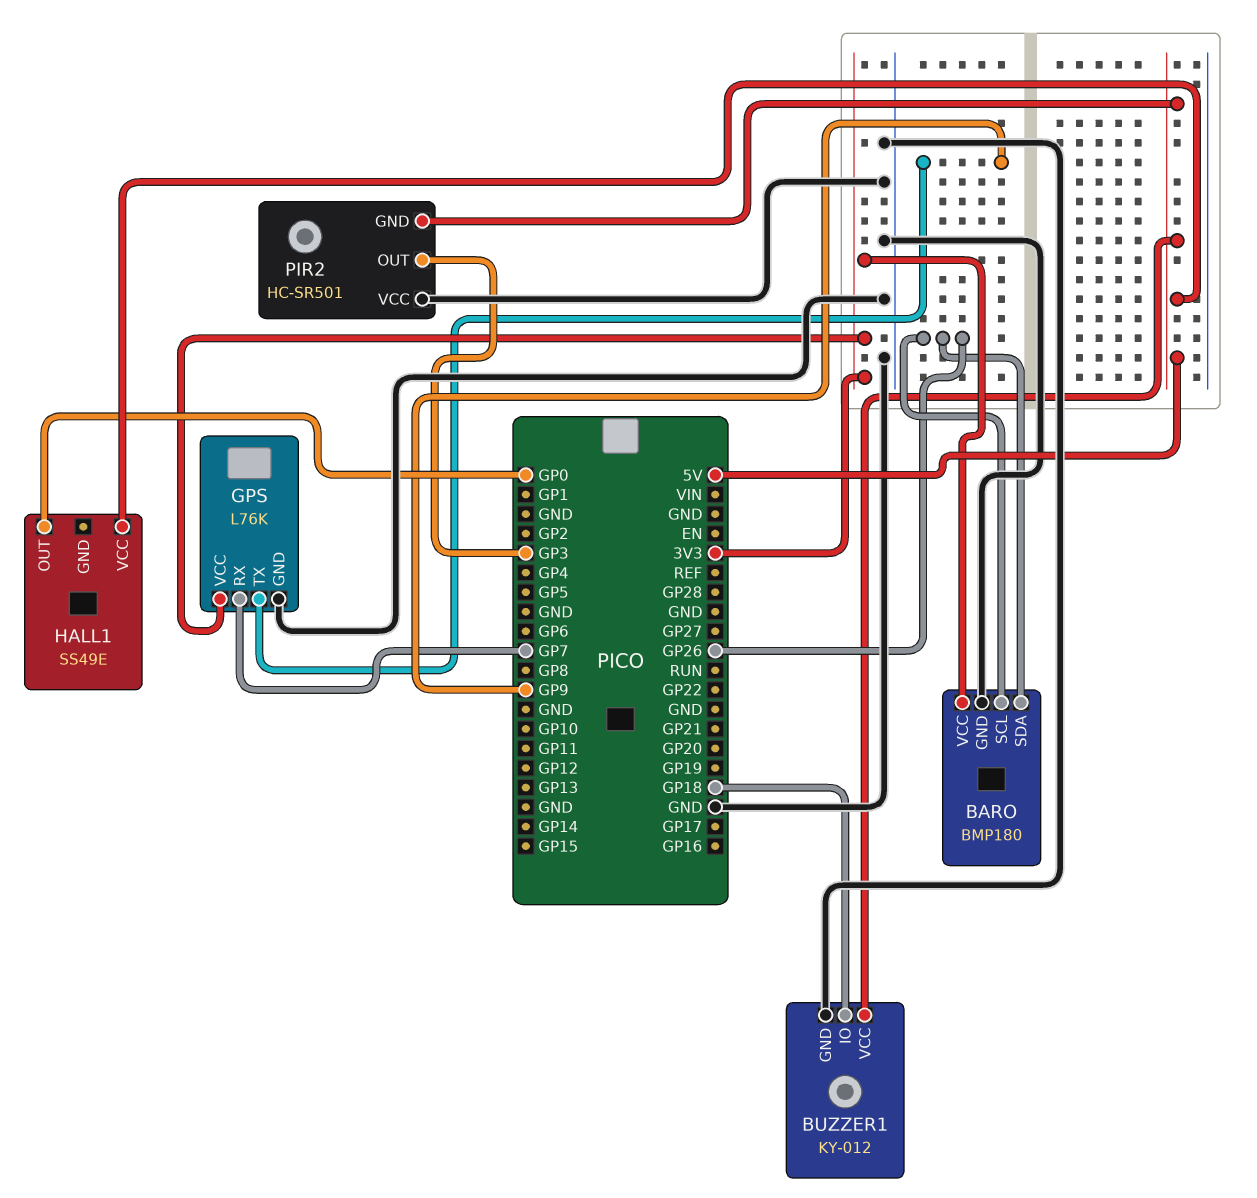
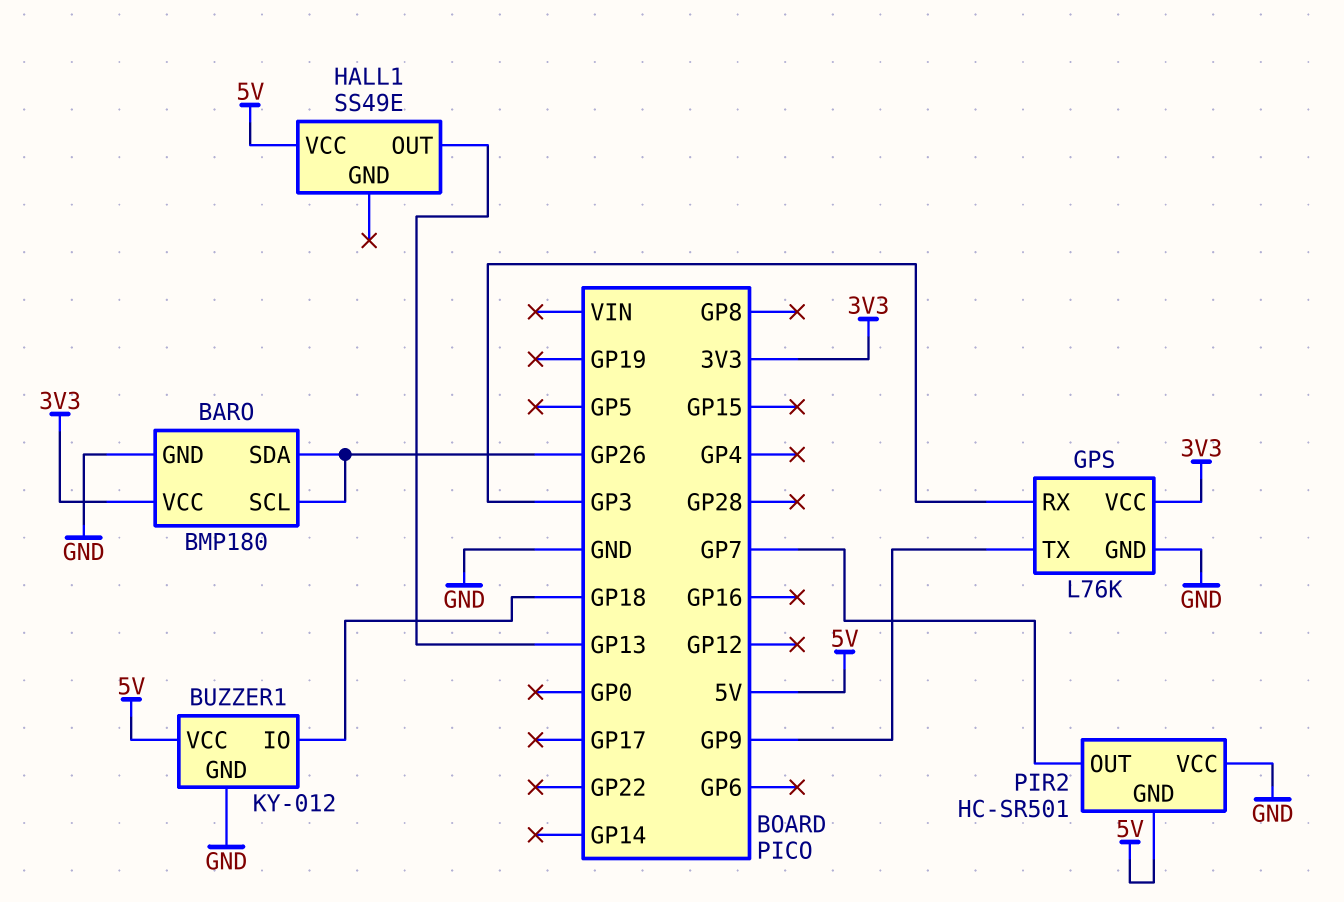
GPS pin RX: GP7 -> GP3
HALL1 pin OUT: GP0 -> GP13
PIR2 pin OUT: GP3 -> GP7

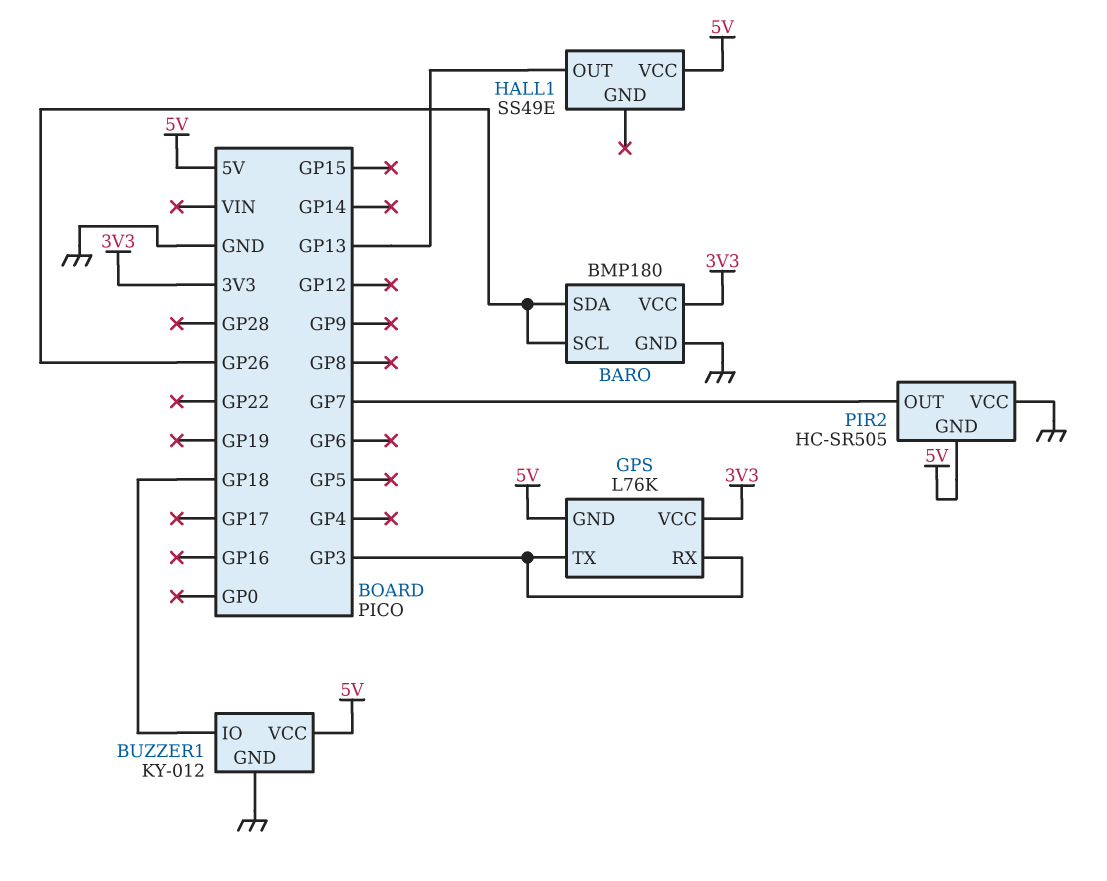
GPS pin GND: GND -> 5V
GPS pin TX: GP9 -> GP3
PIR2: HC-SR501 -> HC-SR505

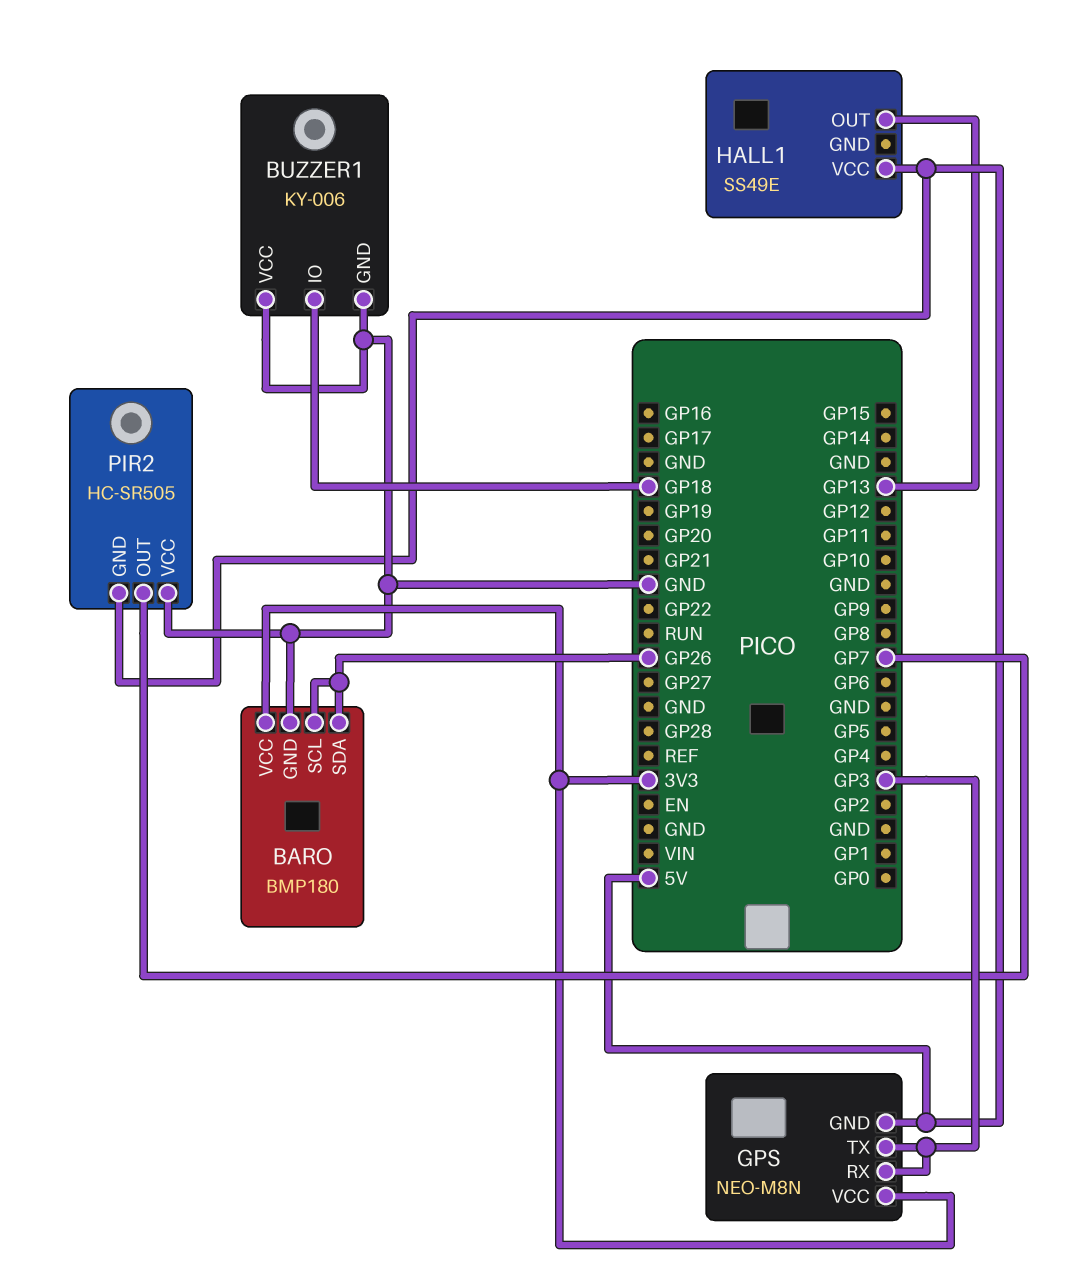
BUZZER1: KY-012 -> KY-006
BUZZER1 pin VCC: 5V -> GND
GPS: L76K -> NEO-M8N

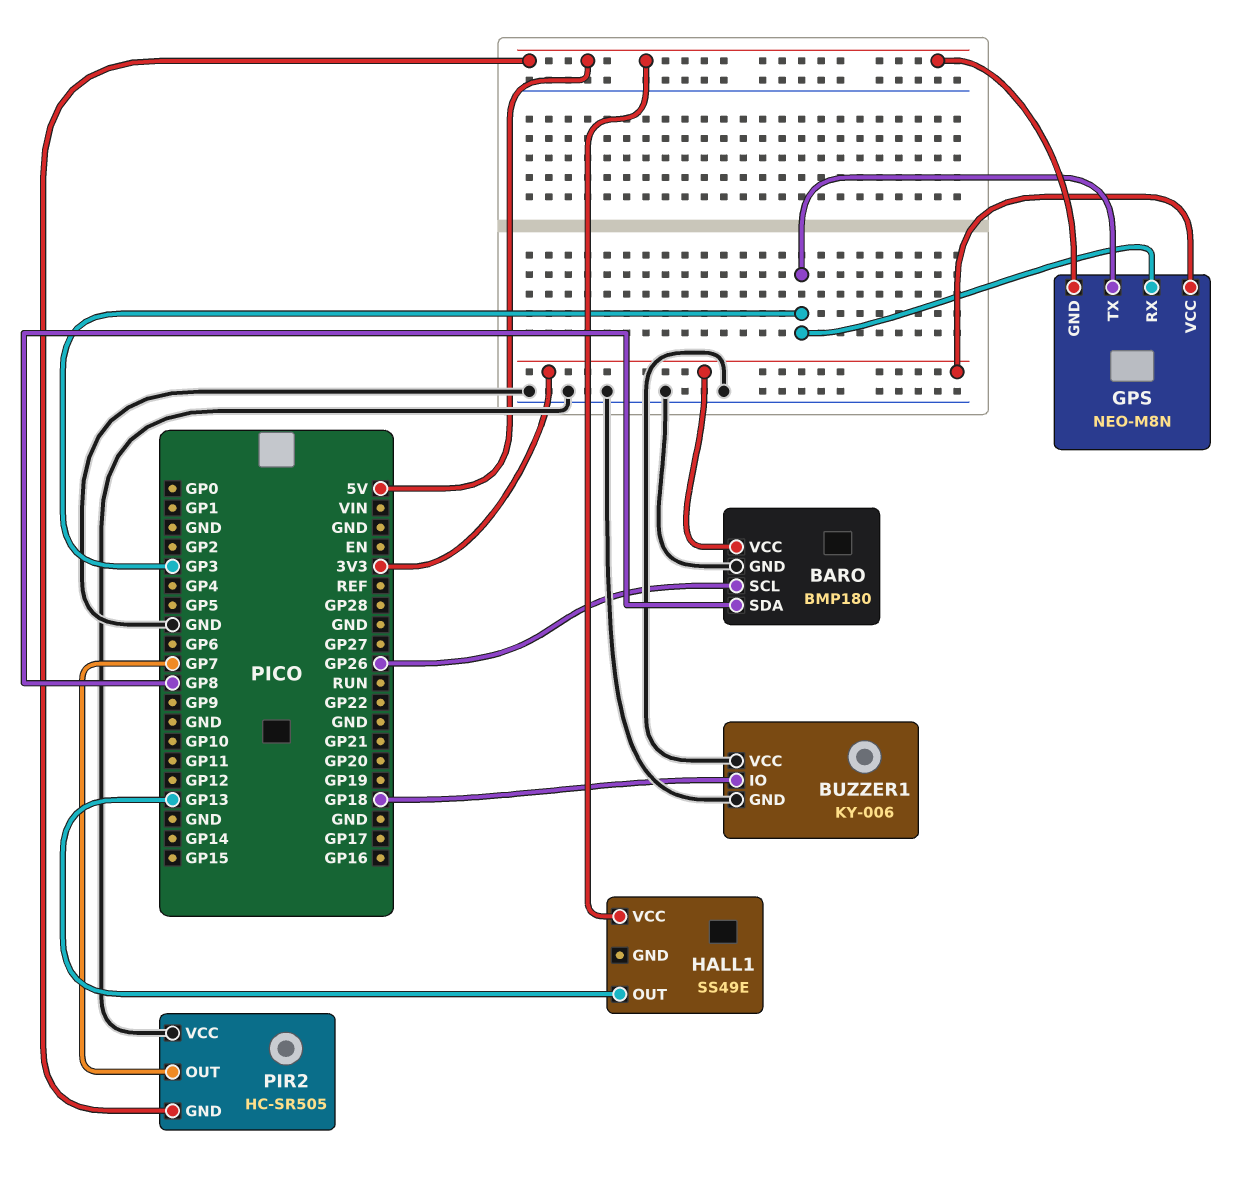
BARO pin SDA: GP26 -> GP8

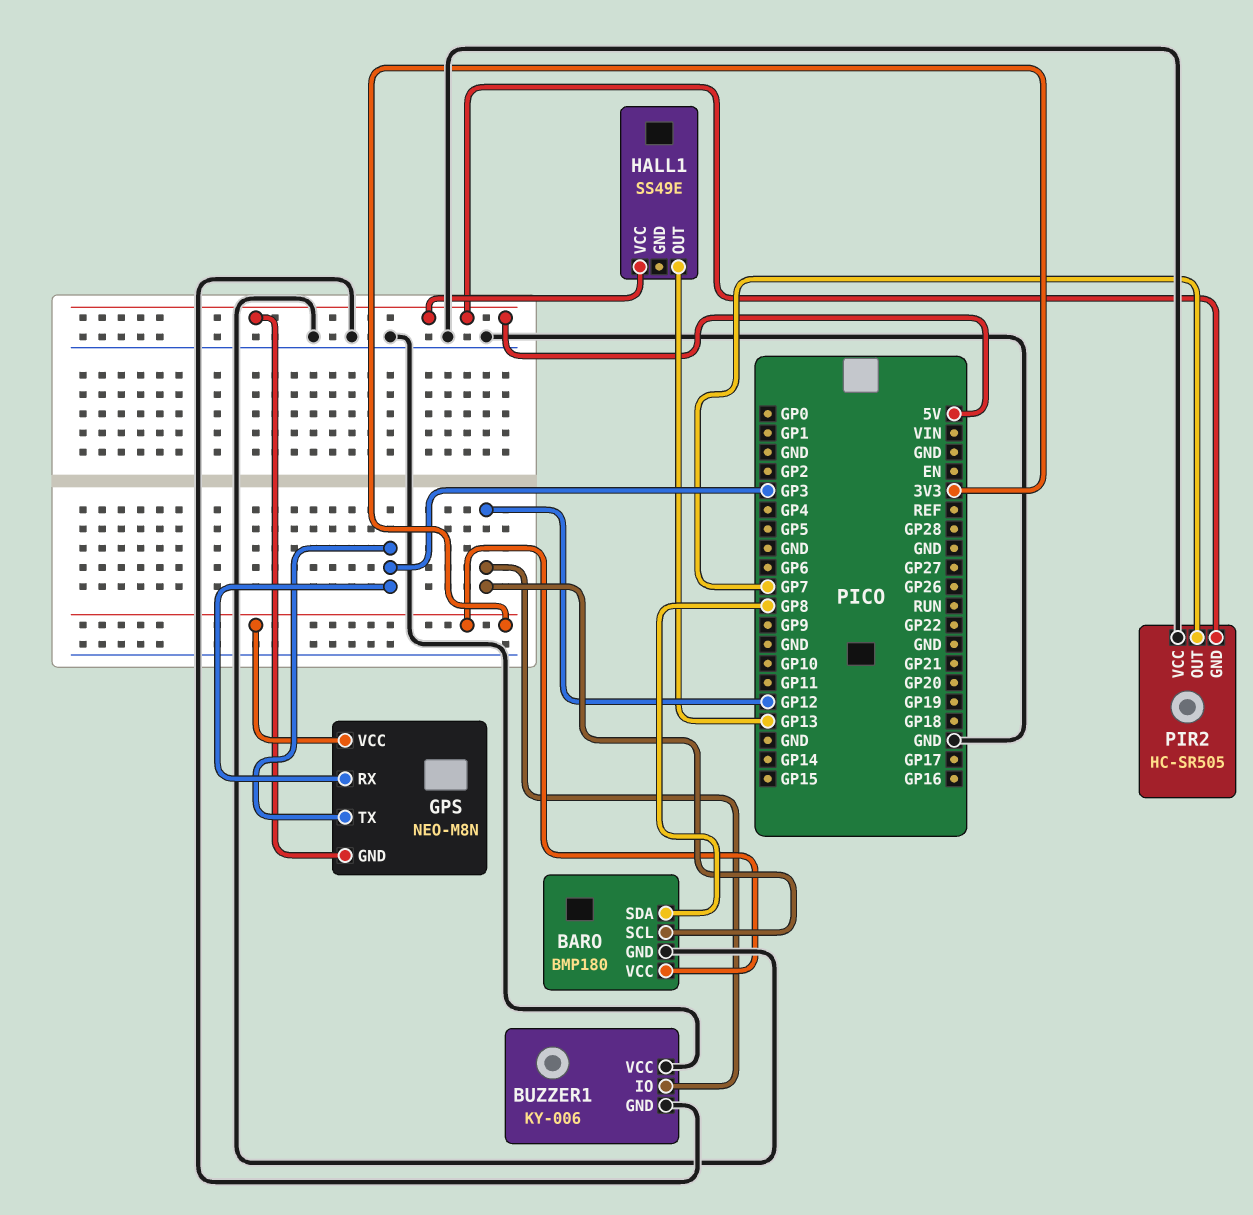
BARO pin SCL: GP26 -> GP12
BUZZER1 pin IO: GP18 -> GP12

